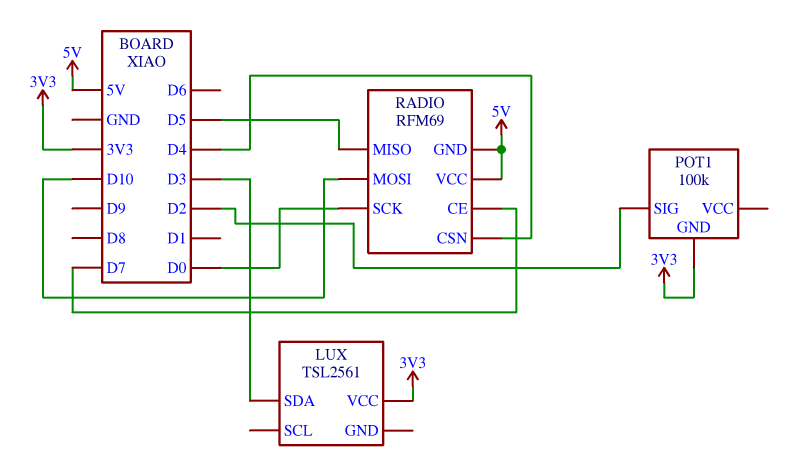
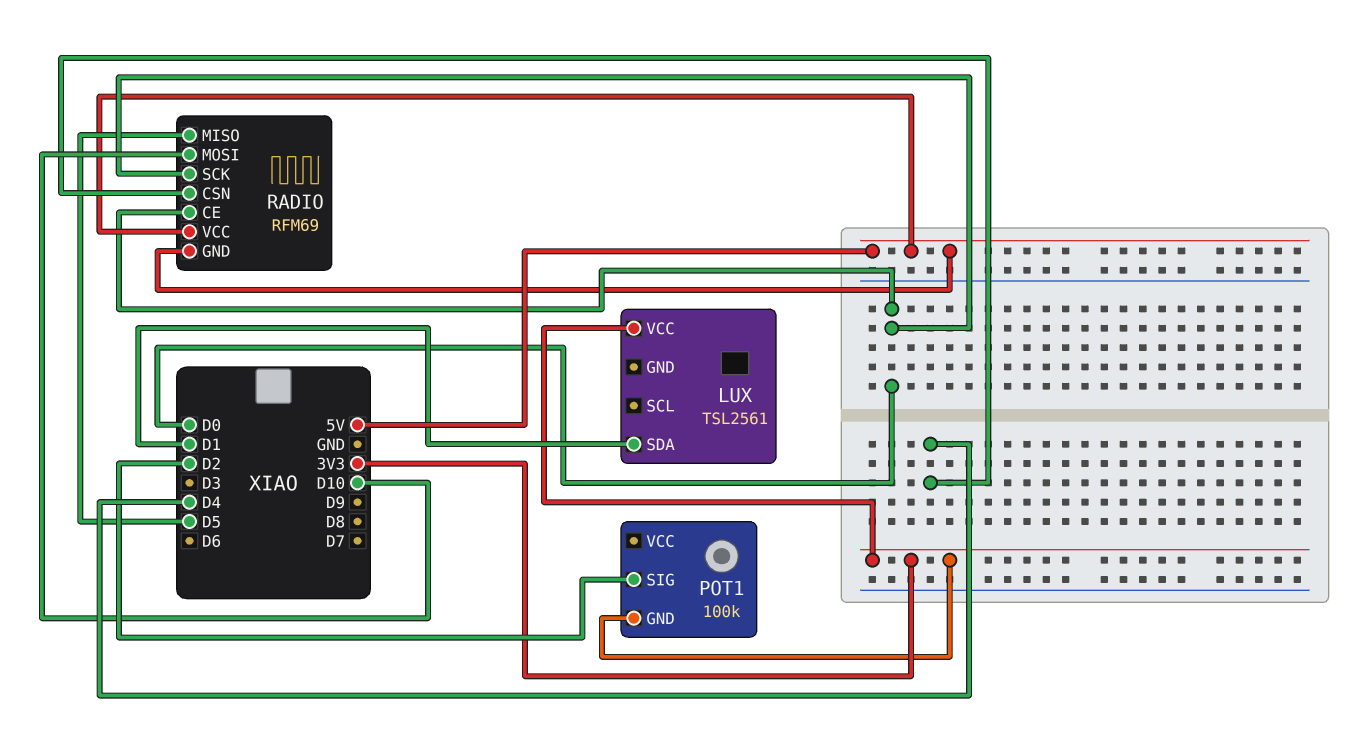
LUX pin SDA: D3 -> D1
RADIO pin CE: D7 -> D0

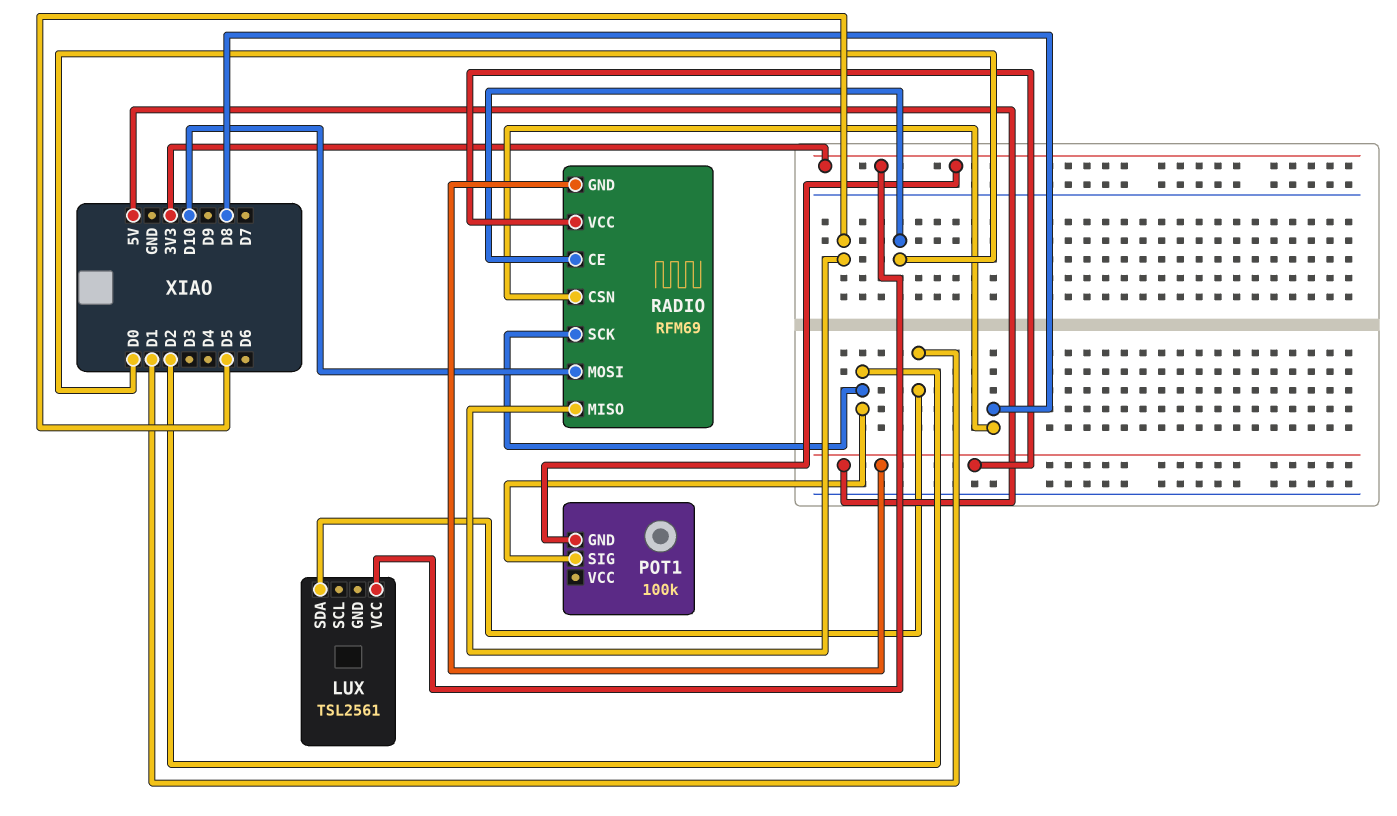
RADIO pin CSN: D4 -> D8
RADIO pin SCK: D0 -> D2

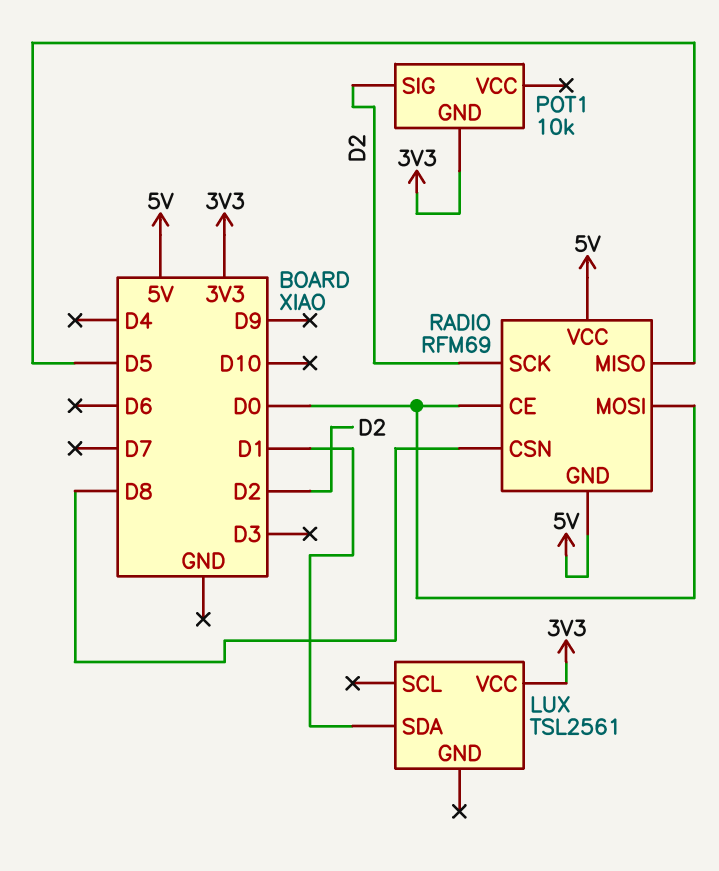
POT1: 100k -> 10k
RADIO pin MOSI: D10 -> D0

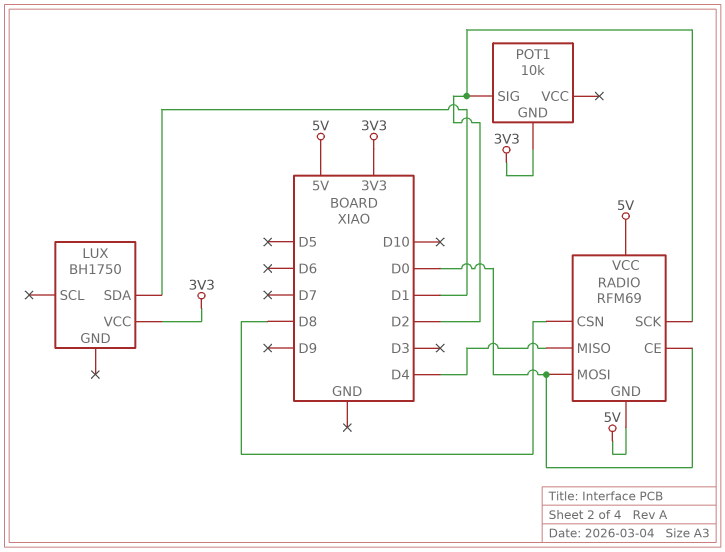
LUX: TSL2561 -> BH1750
RADIO pin MISO: D5 -> D4

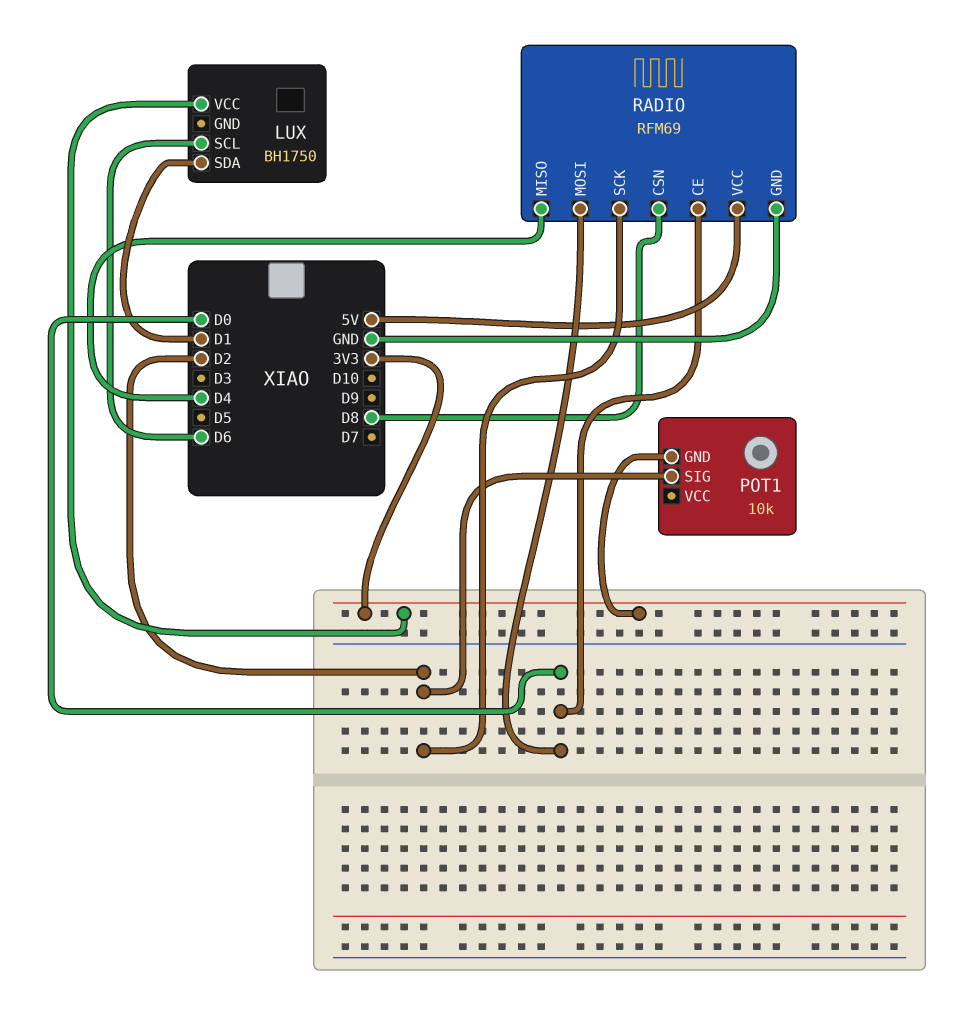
LUX pin SCL: none -> D6
RADIO pin GND: 5V -> GND

